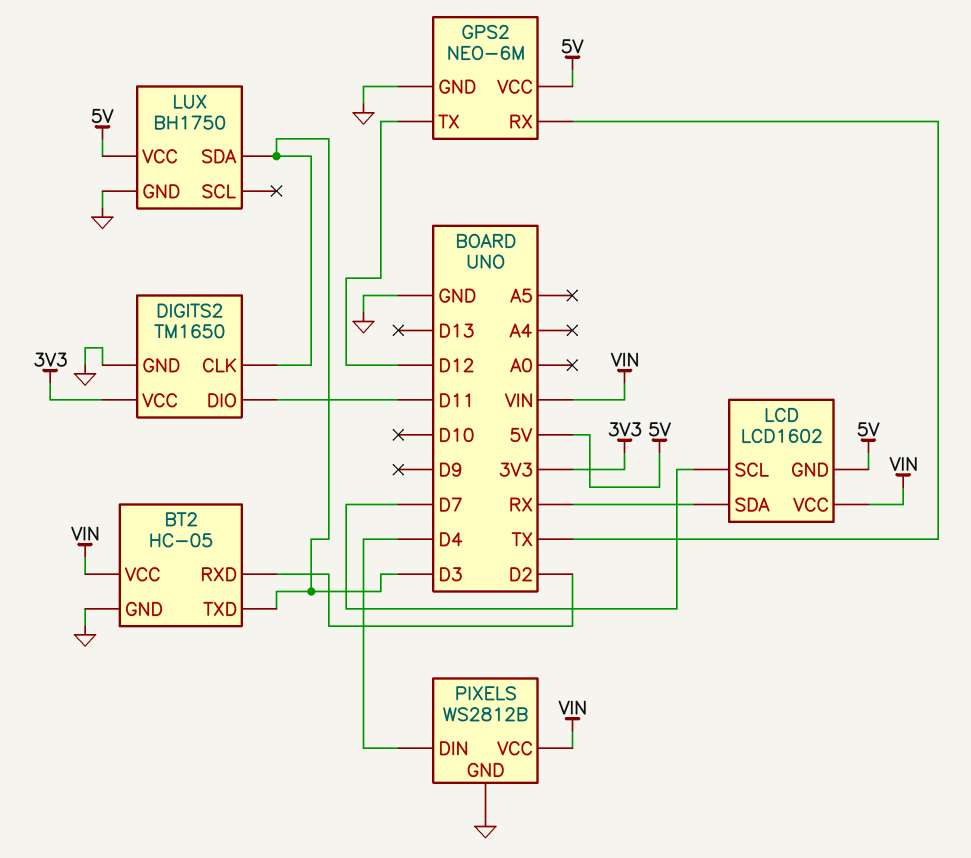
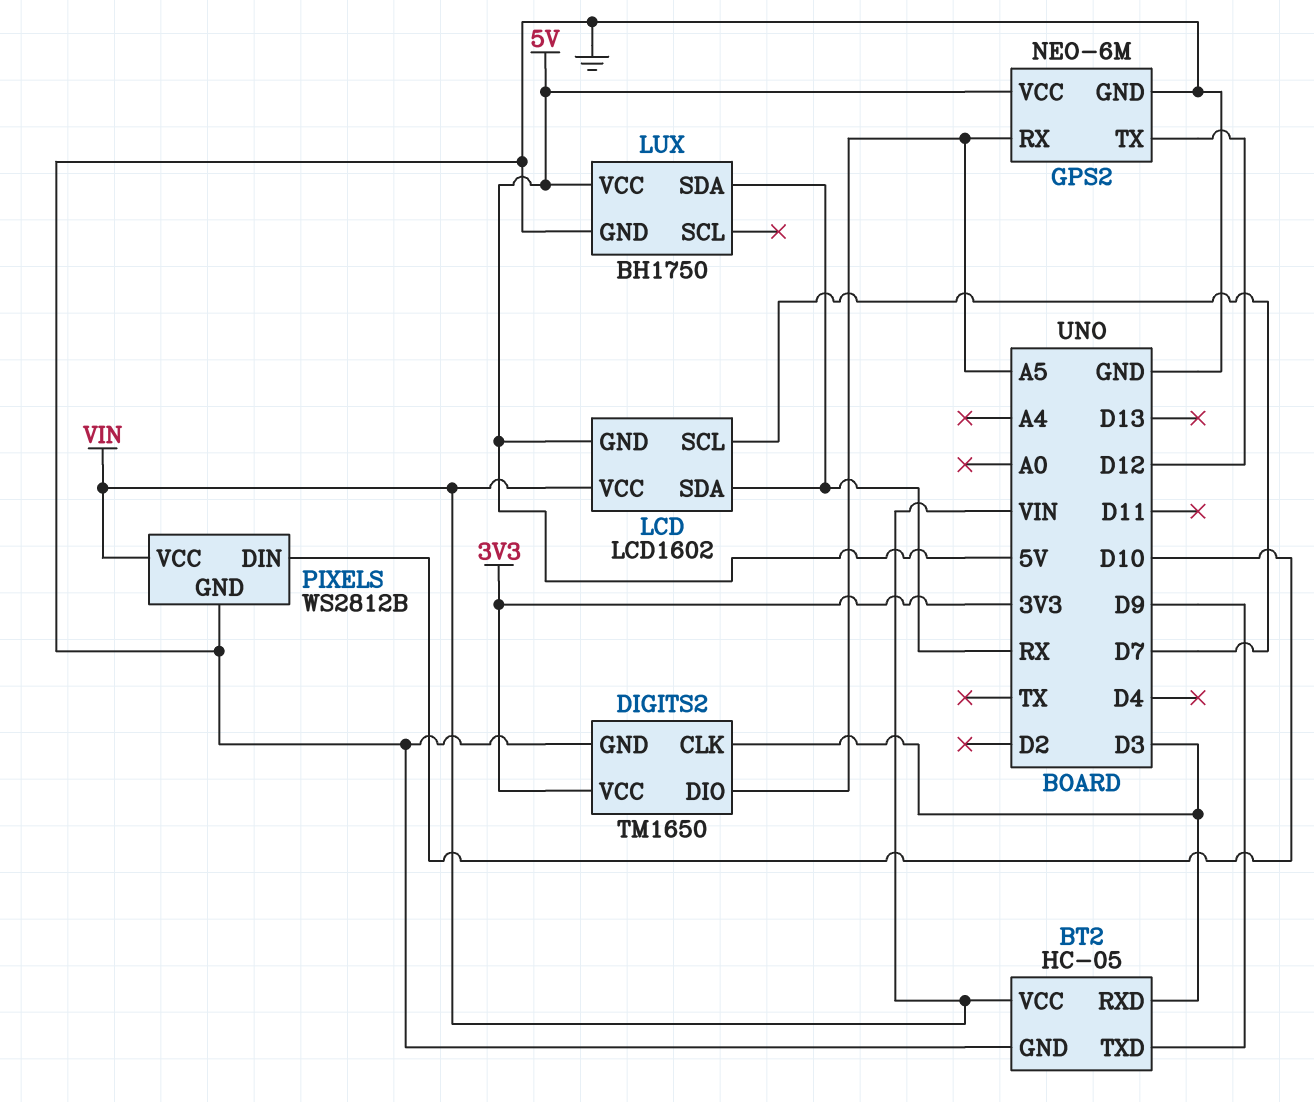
BT2 pin RXD: D2 -> D3
BT2 pin TXD: D3 -> D9
DIGITS2 pin DIO: D11 -> A5
GPS2 pin RX: TX -> A5
LUX pin SDA: D3 -> RX
PIXELS pin DIN: D4 -> D10

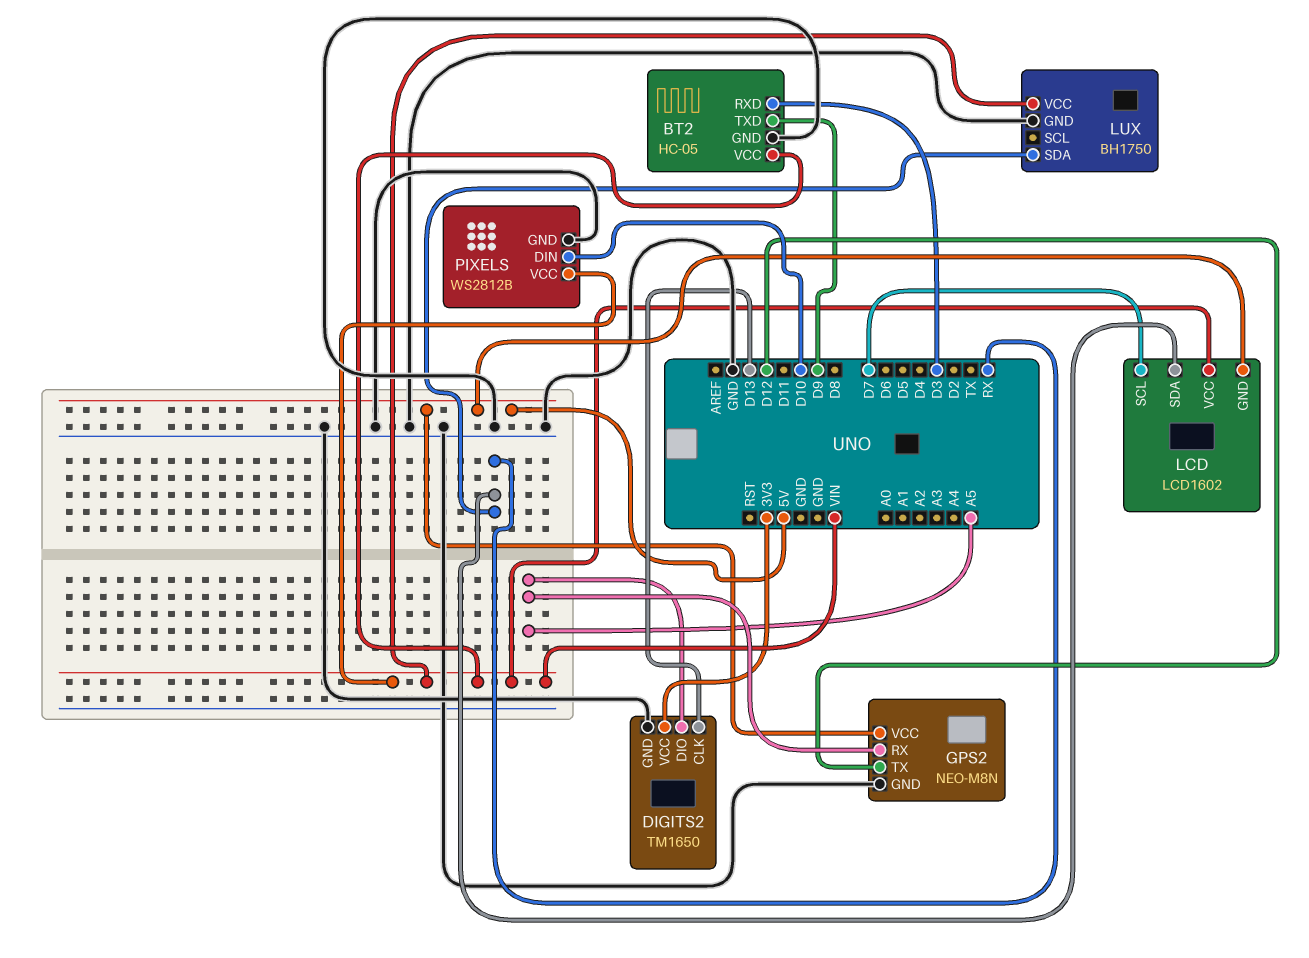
DIGITS2 pin CLK: D3 -> D13
GPS2: NEO-6M -> NEO-M8N
LUX pin VCC: 5V -> VIN

